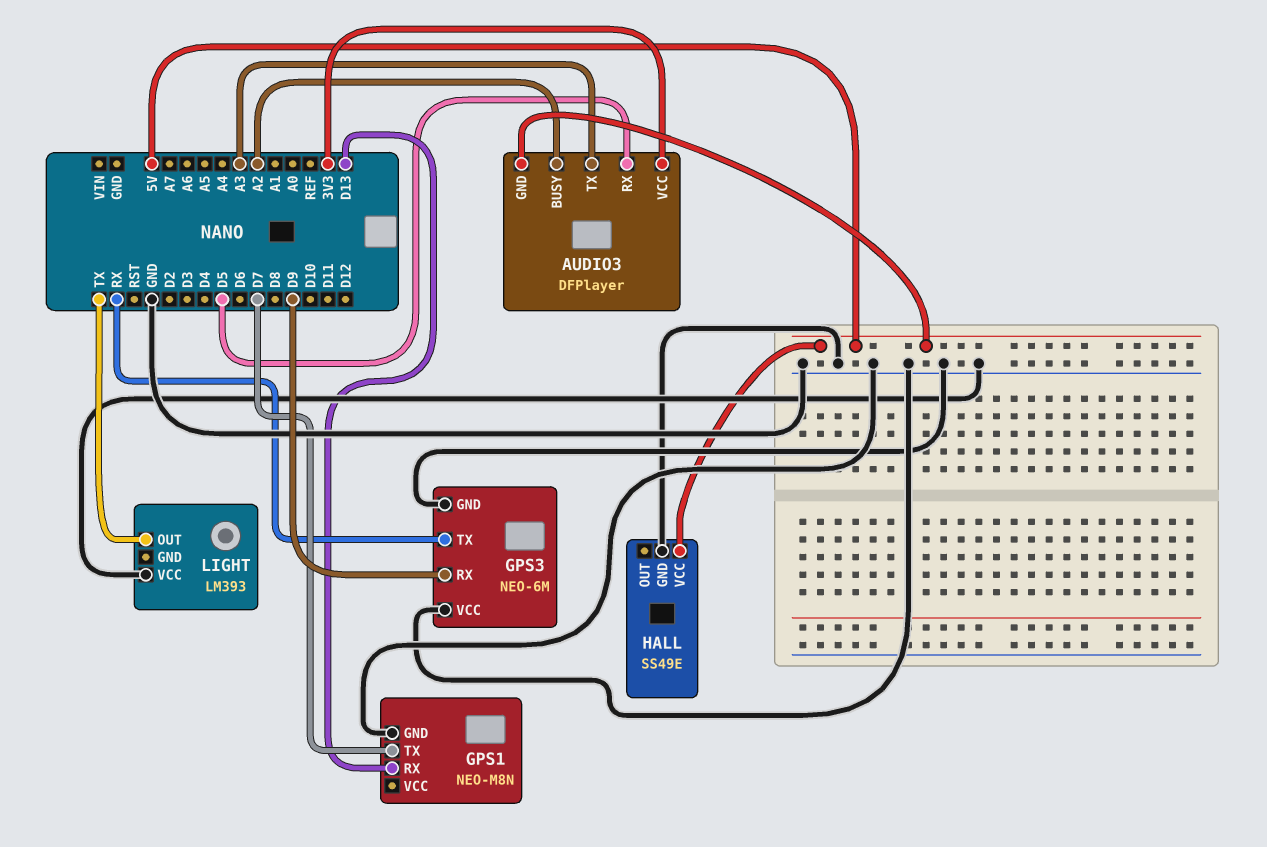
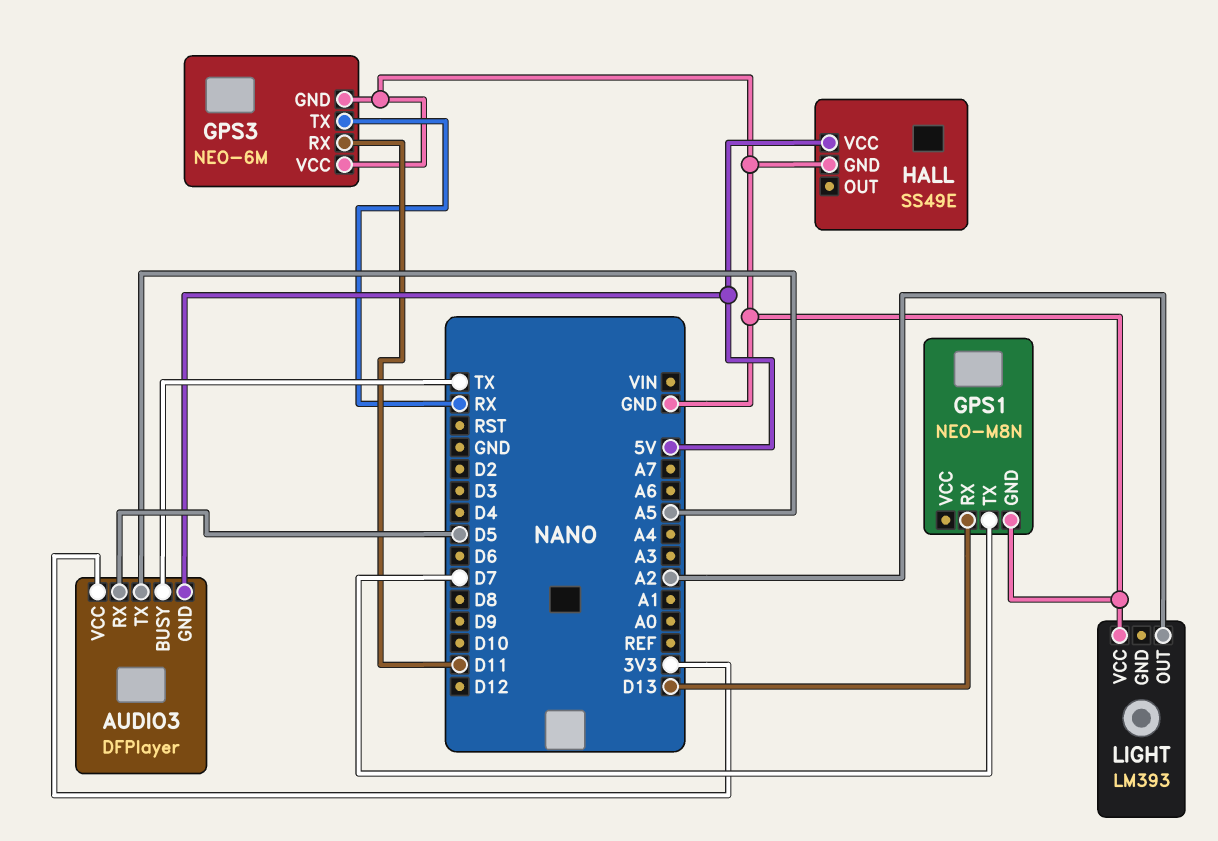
AUDIO3 pin BUSY: A2 -> TX
AUDIO3 pin TX: A3 -> A5
GPS3 pin RX: D9 -> D11
LIGHT pin OUT: TX -> A2

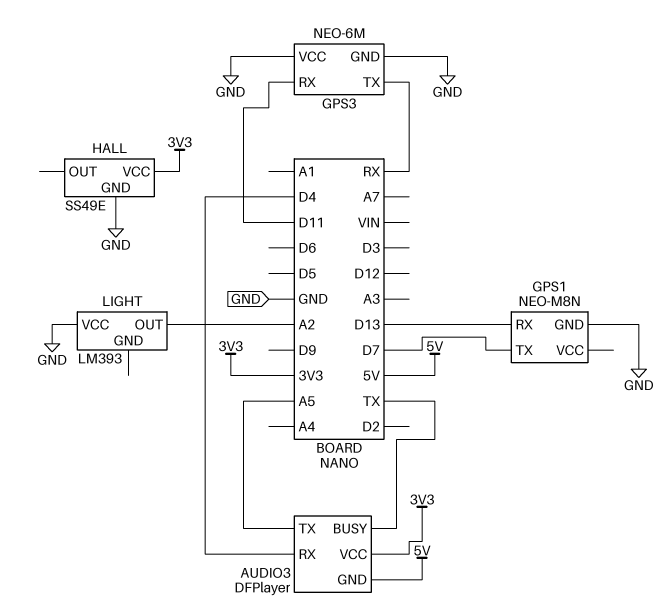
AUDIO3 pin RX: D5 -> D4
HALL pin VCC: 5V -> 3V3

